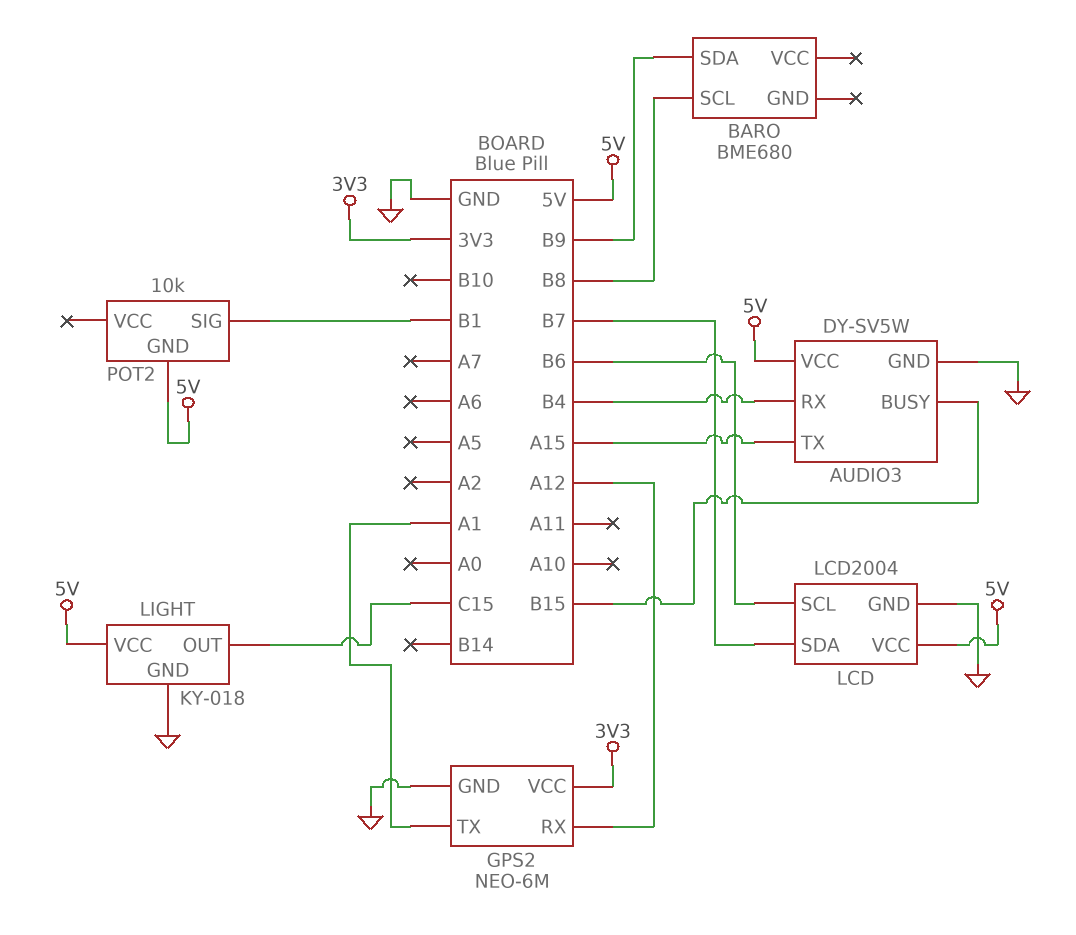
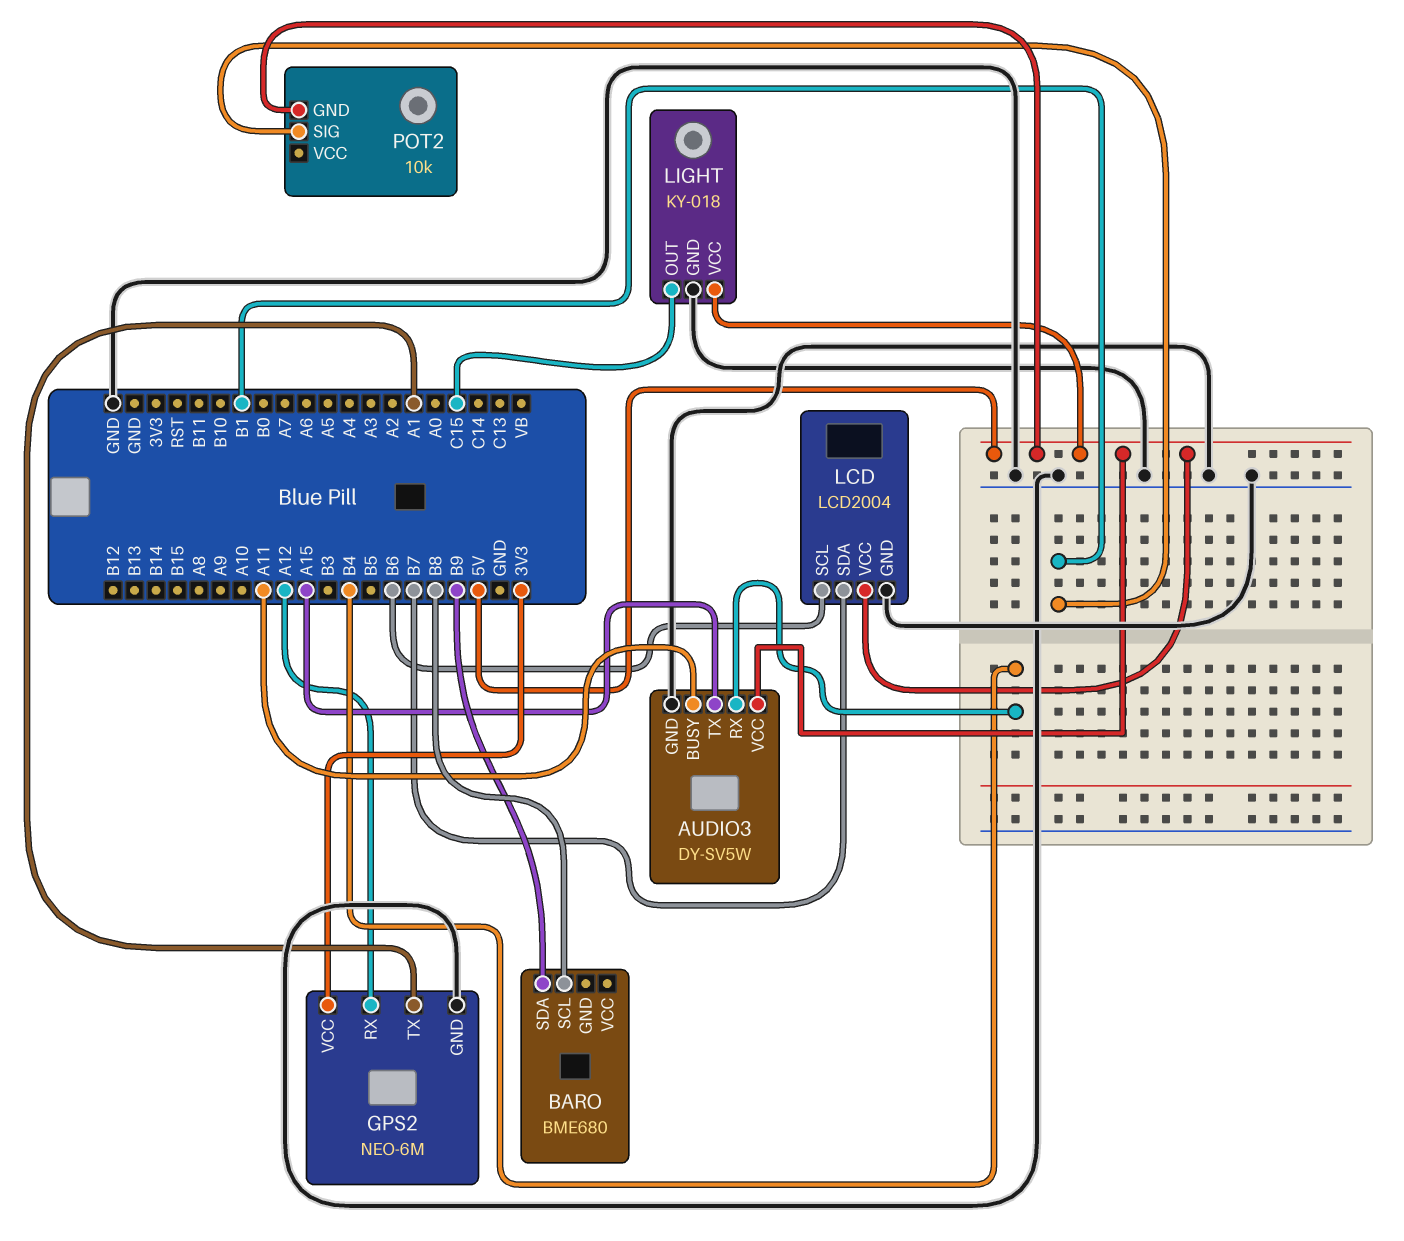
AUDIO3 pin BUSY: B15 -> A11

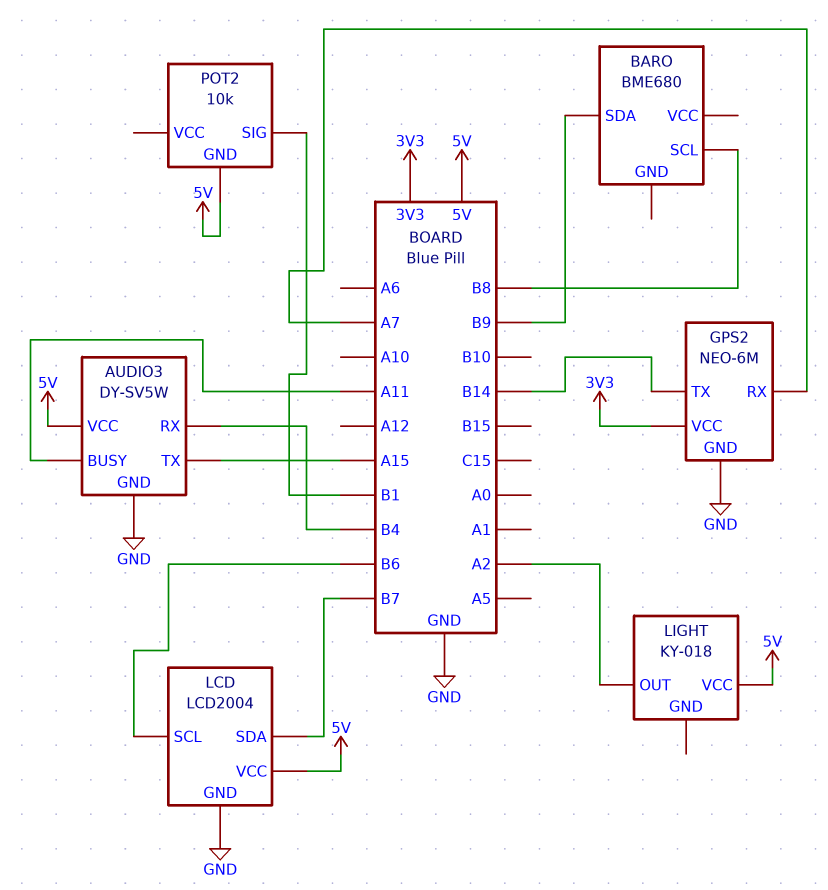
GPS2 pin RX: A12 -> A7
GPS2 pin TX: A1 -> B14
LIGHT pin GND: GND -> none
LIGHT pin OUT: C15 -> A2

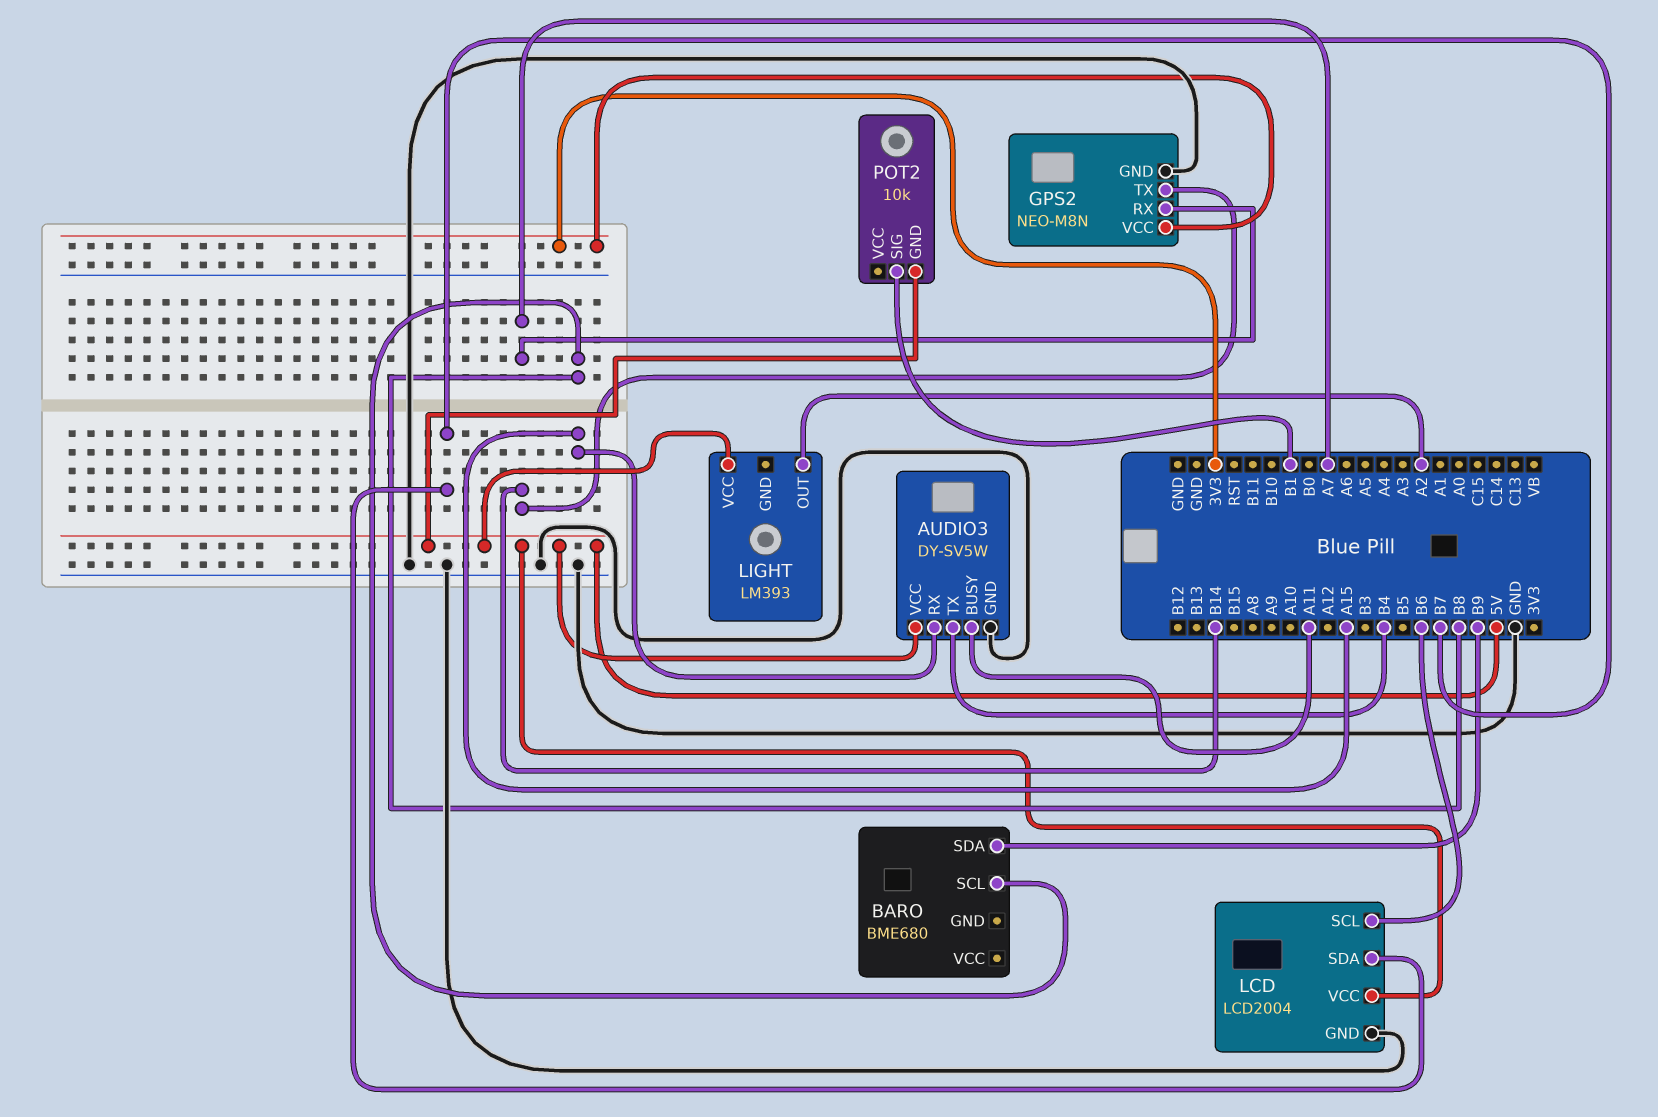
AUDIO3 pin RX: B4 -> A15
AUDIO3 pin TX: A15 -> B4
GPS2: NEO-6M -> NEO-M8N
LIGHT: KY-018 -> LM393

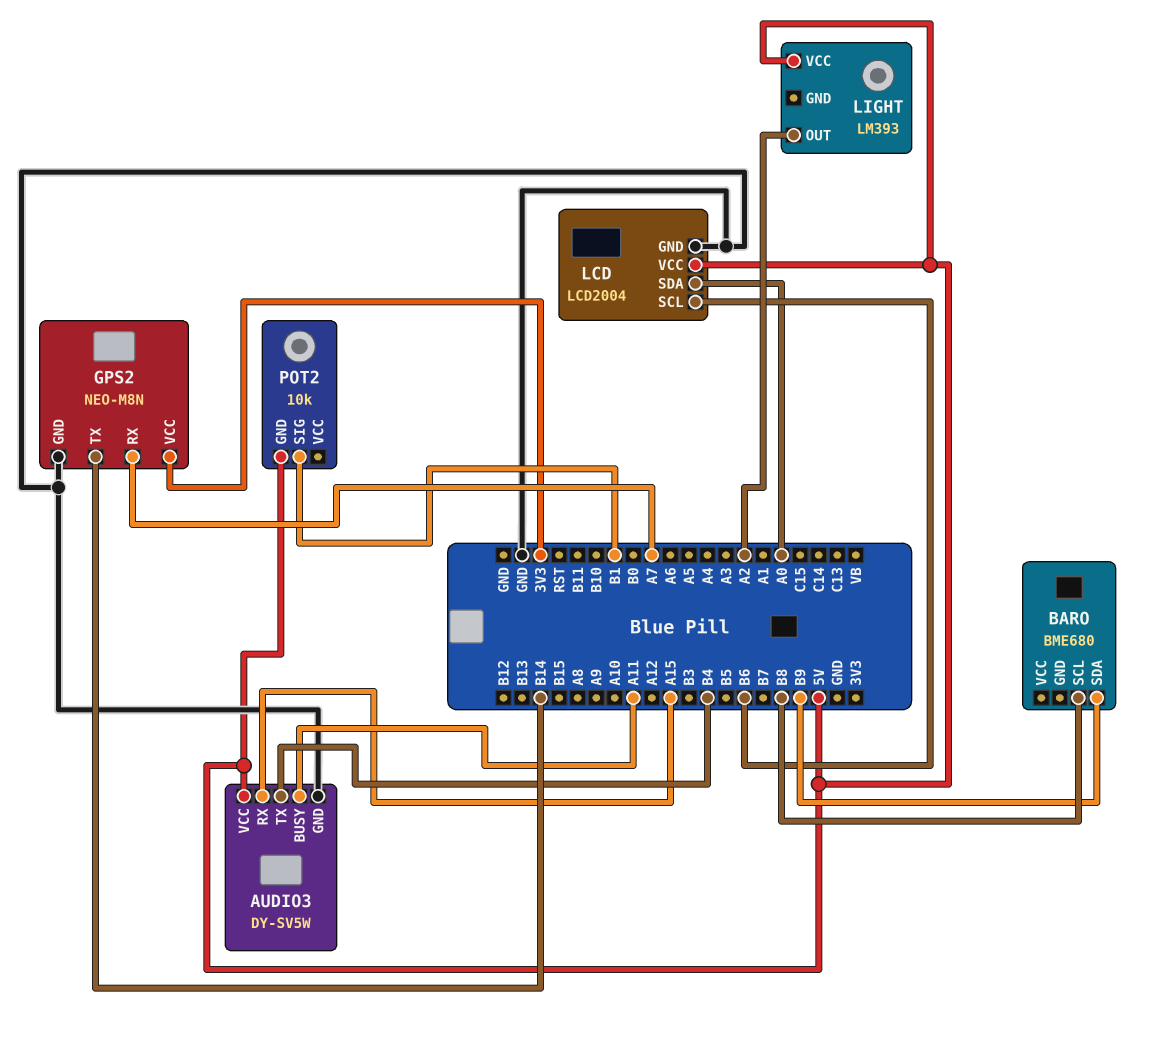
LCD pin SDA: B7 -> A0

